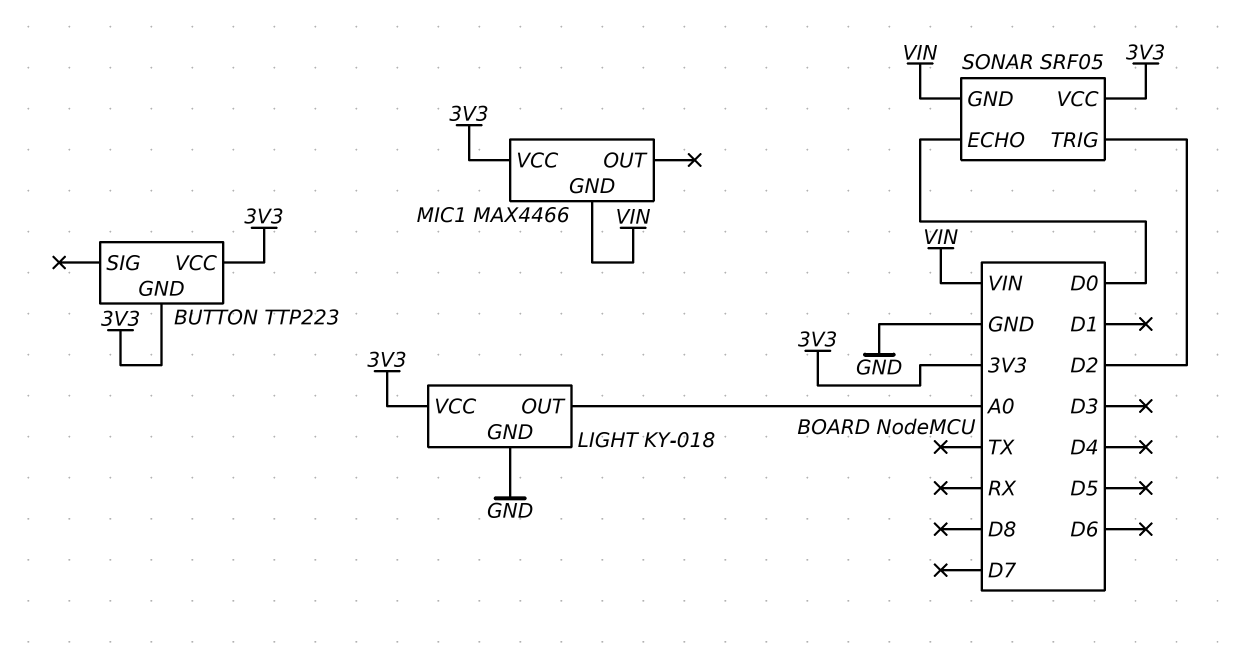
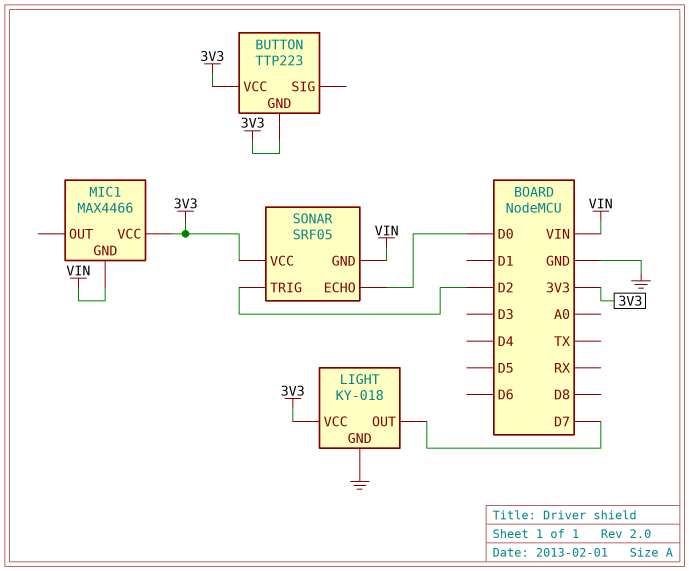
LIGHT pin OUT: A0 -> D7

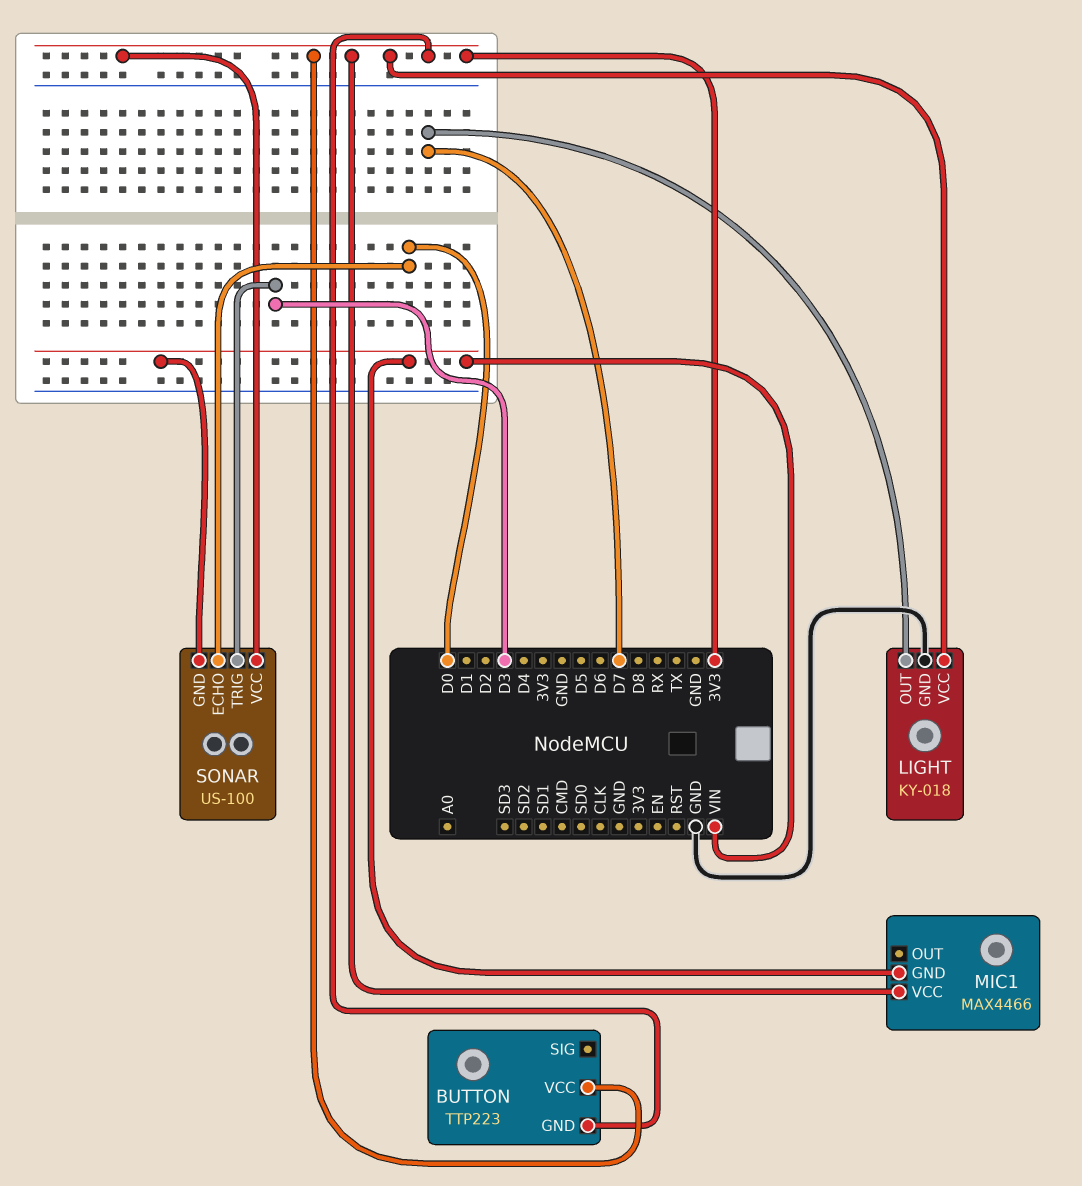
SONAR: SRF05 -> US-100
SONAR pin TRIG: D2 -> D3

